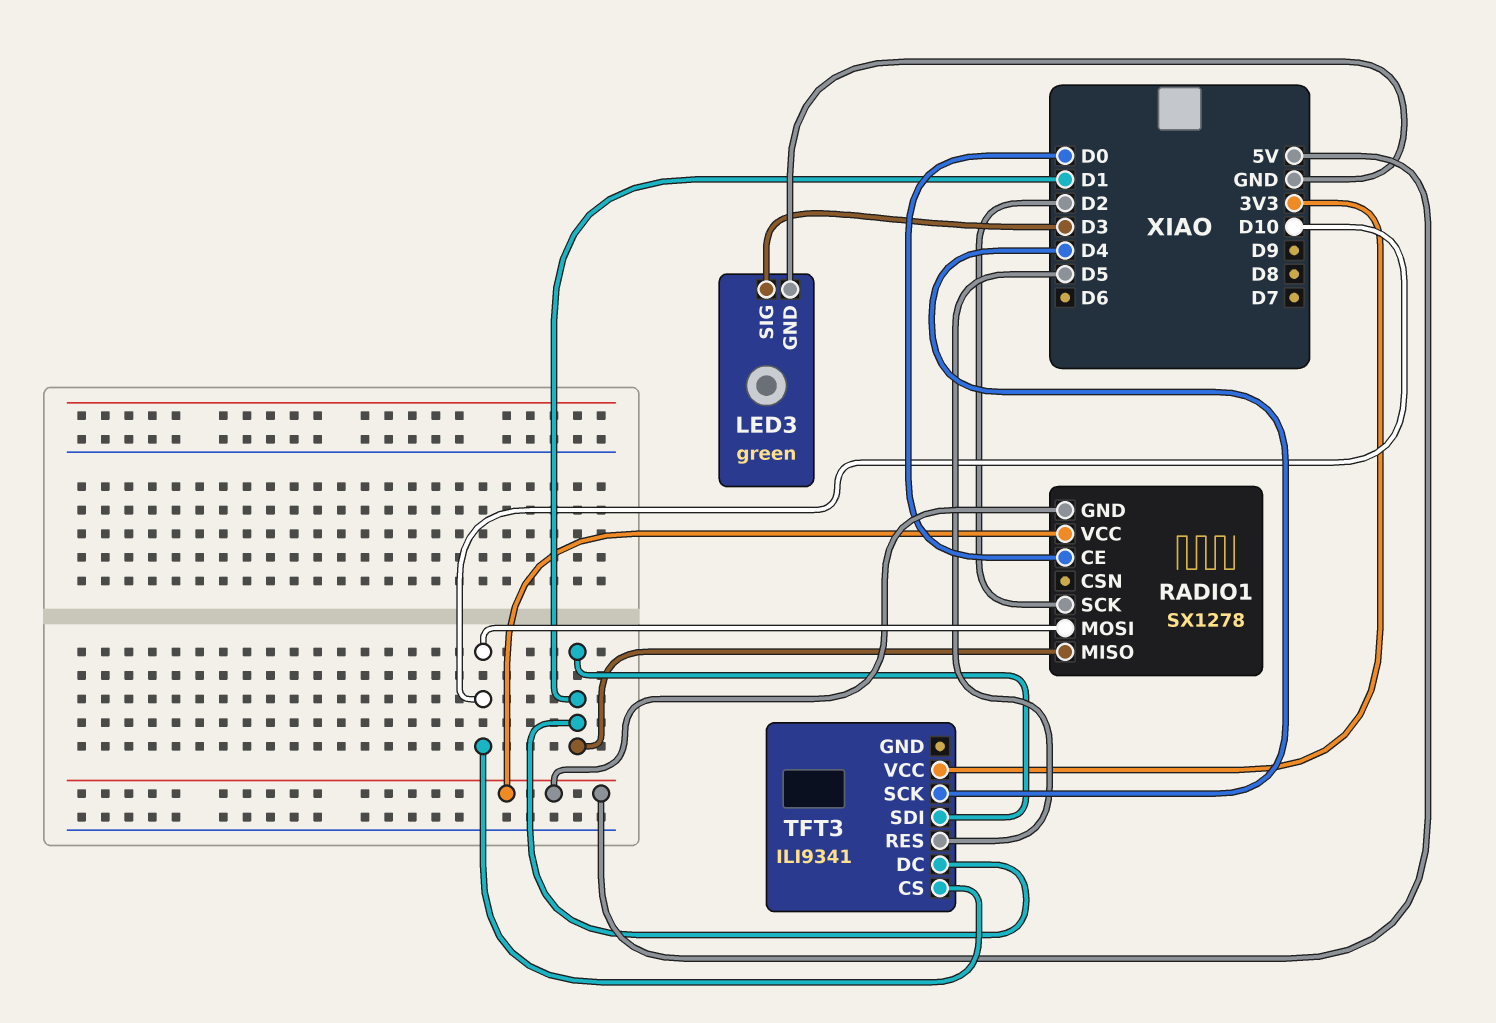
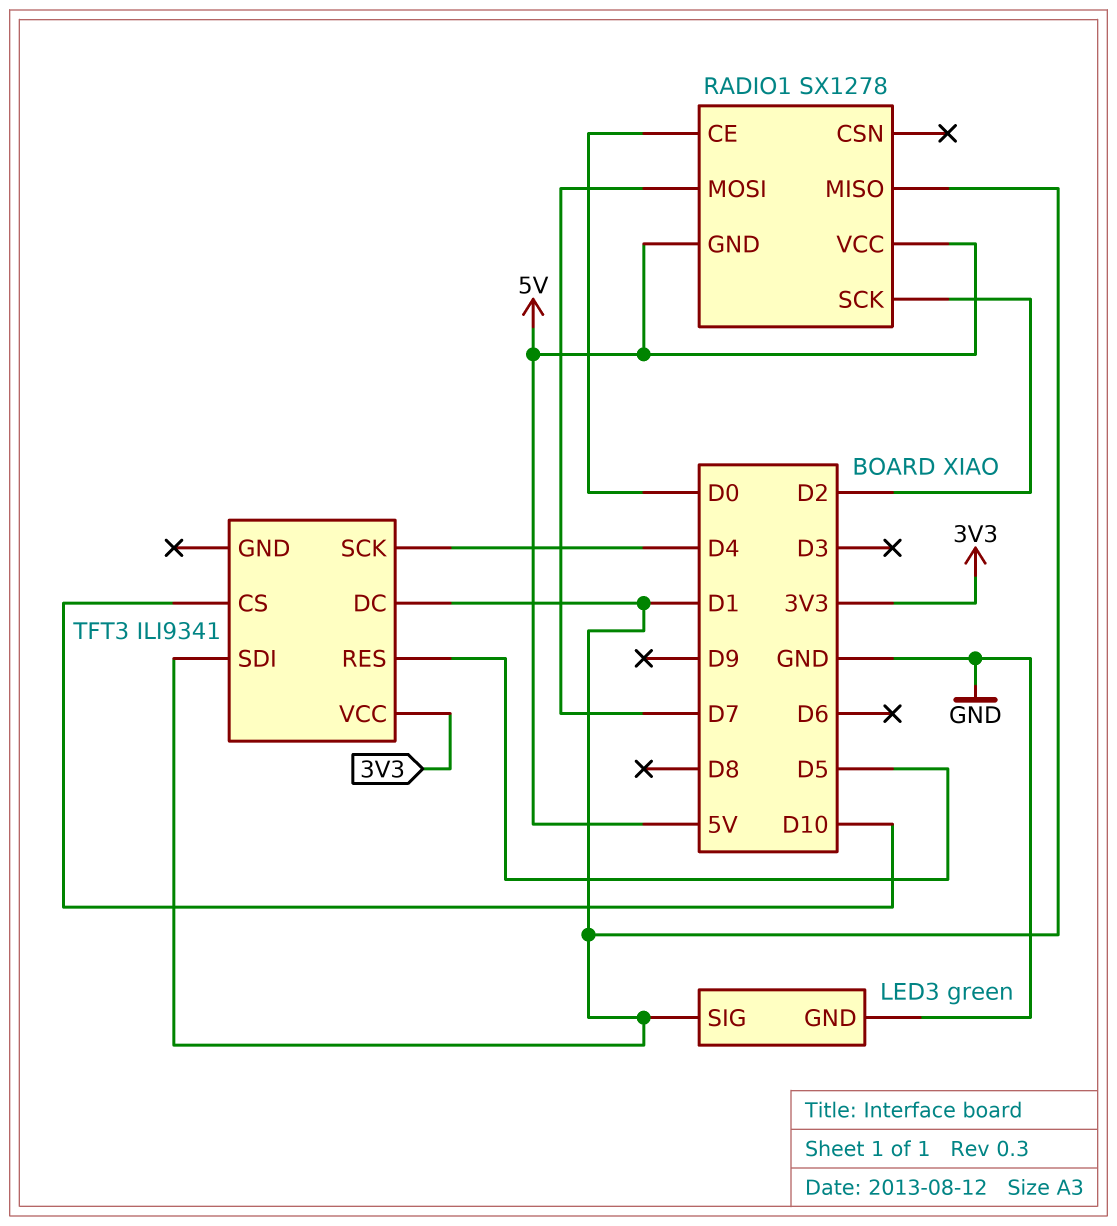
LED3 pin SIG: D3 -> D1
RADIO1 pin MOSI: D10 -> D7

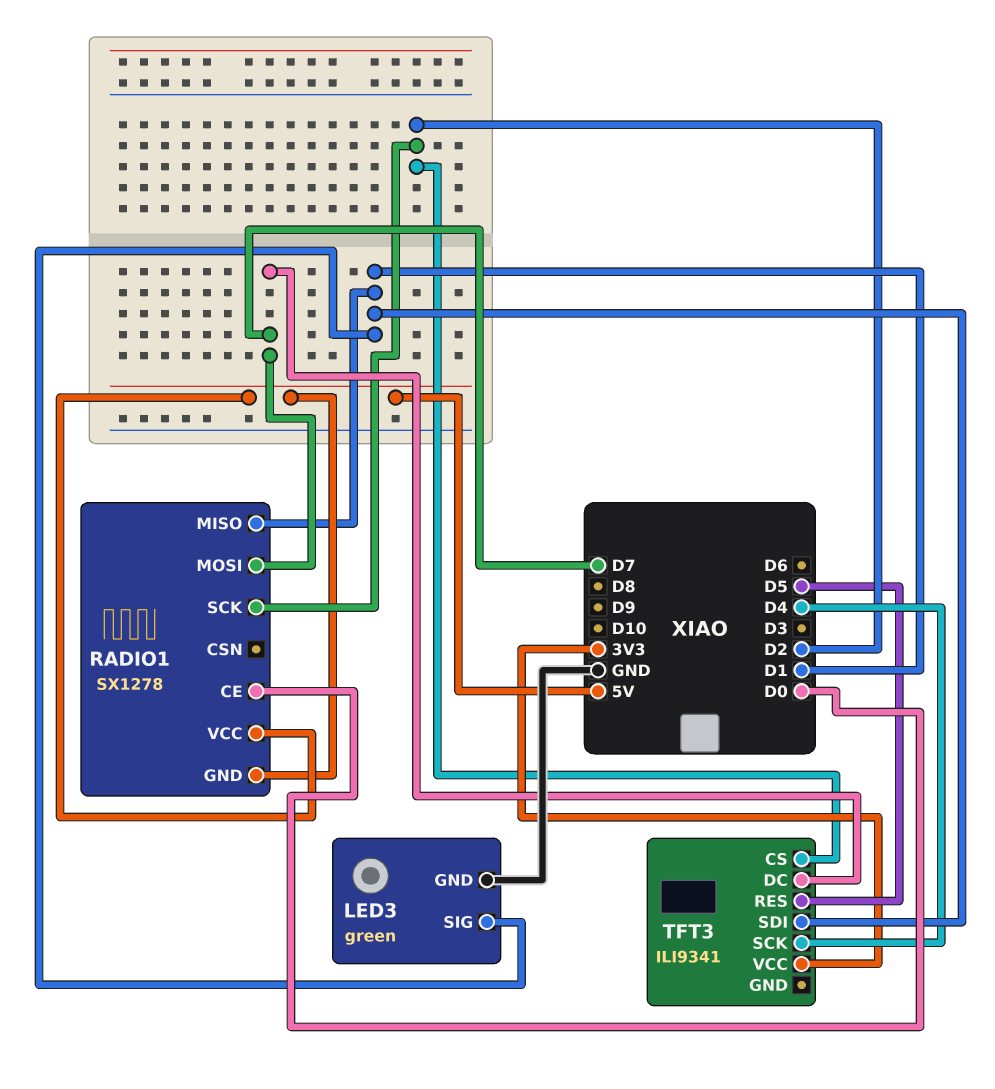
TFT3 pin CS: D10 -> D2
TFT3 pin DC: D1 -> D7

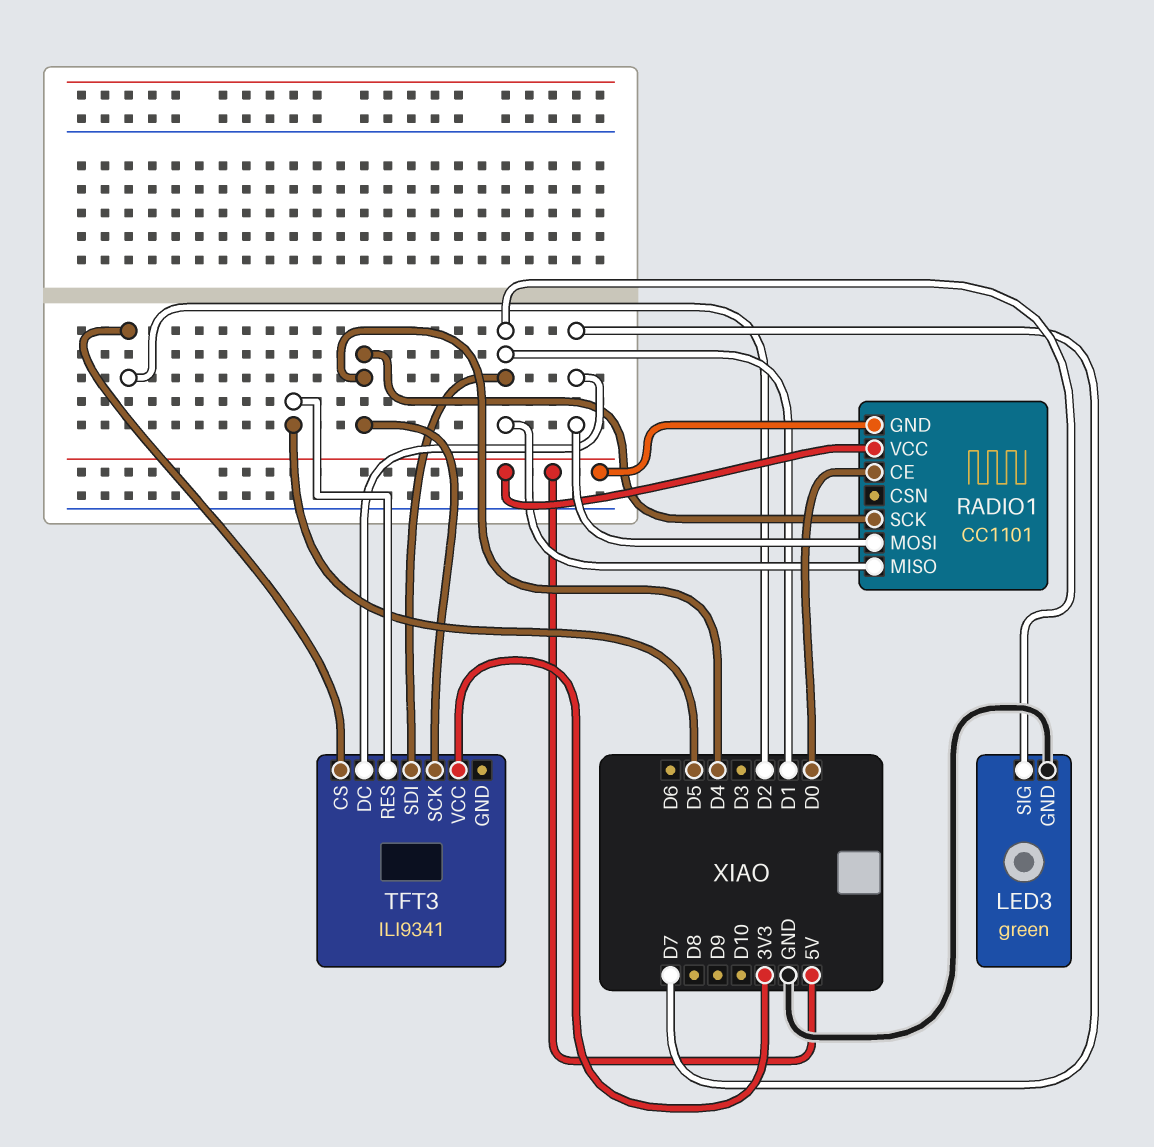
RADIO1: SX1278 -> CC1101
RADIO1 pin SCK: D2 -> D4

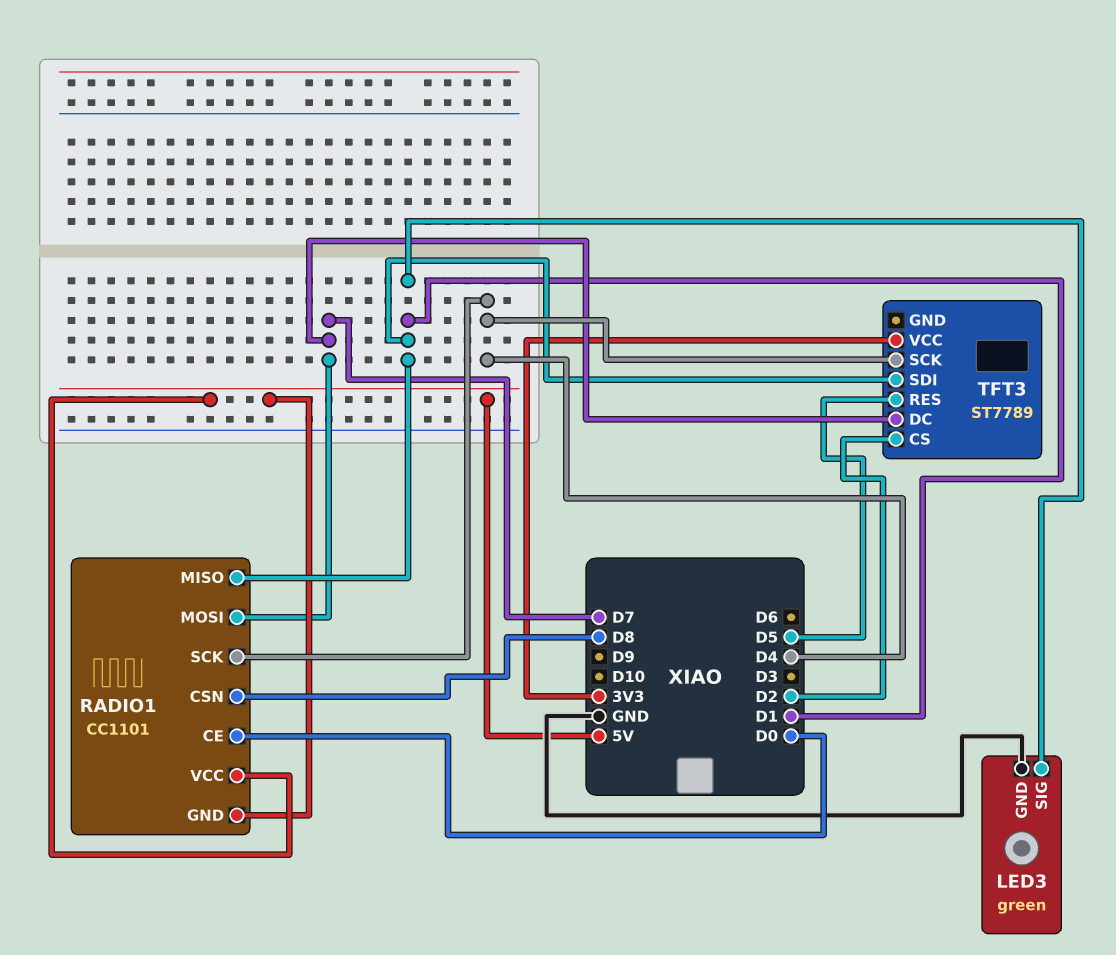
RADIO1 pin CSN: none -> D8
TFT3: ILI9341 -> ST7789

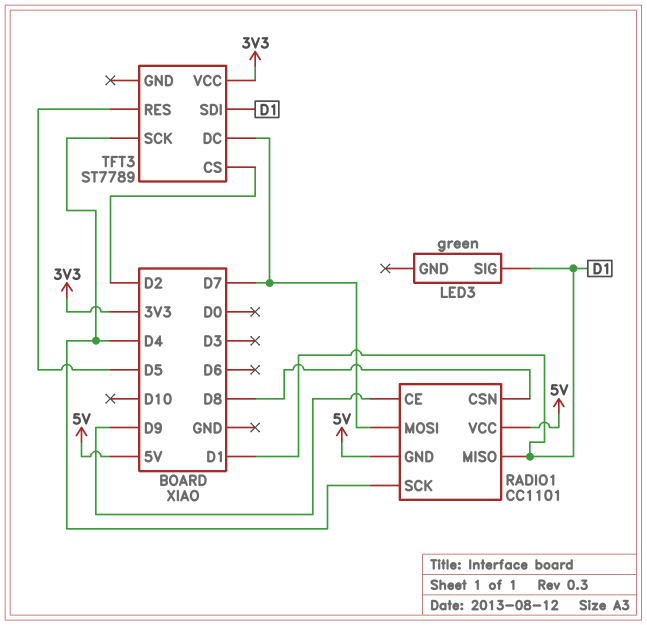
LED3 pin GND: GND -> none
RADIO1 pin CE: D0 -> D9

